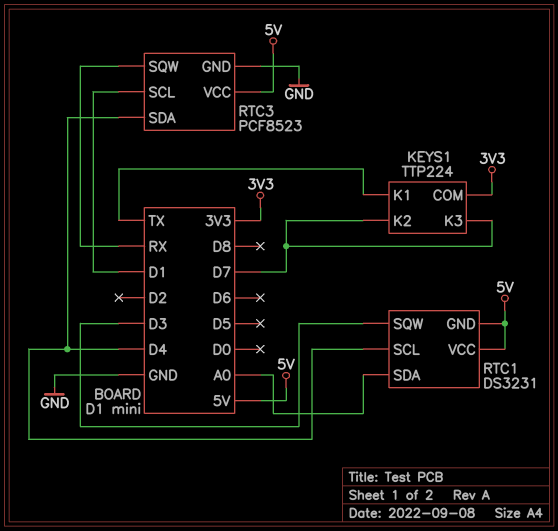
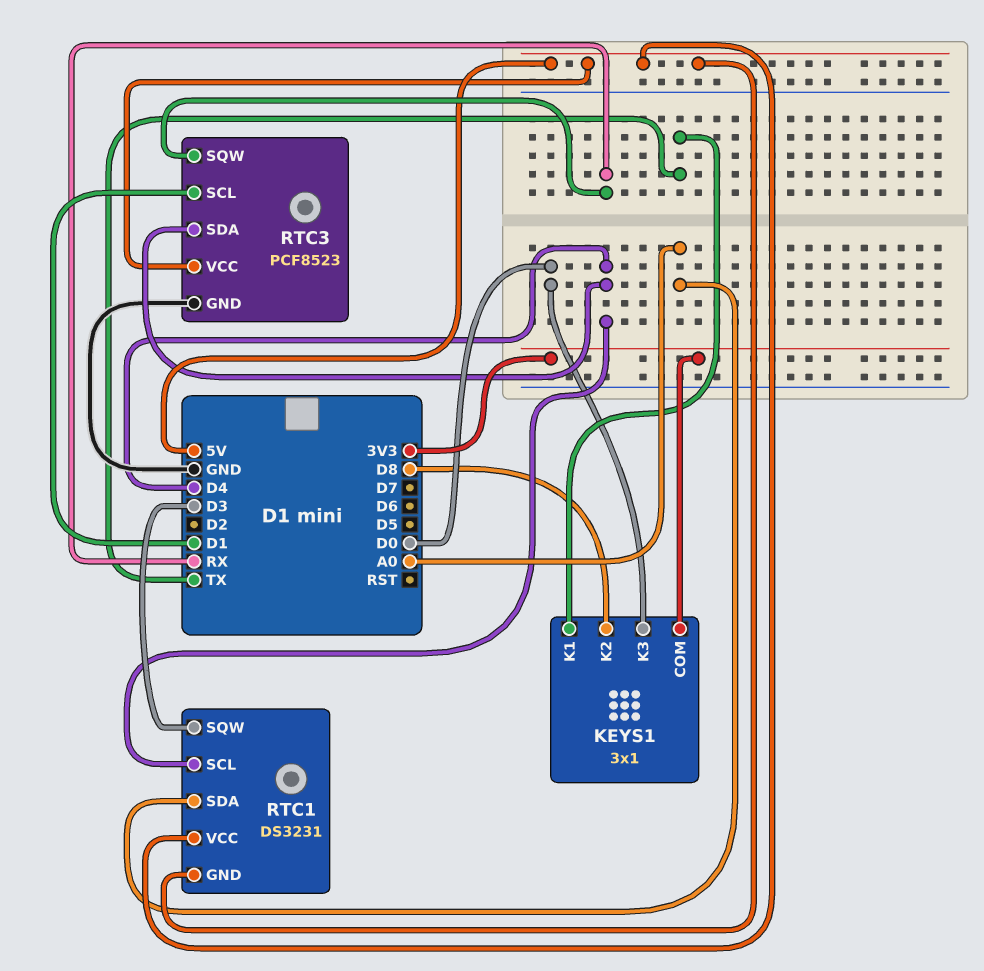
KEYS1: TTP224 -> 3x1
KEYS1 pin K2: D7 -> D8
KEYS1 pin K3: D7 -> D0

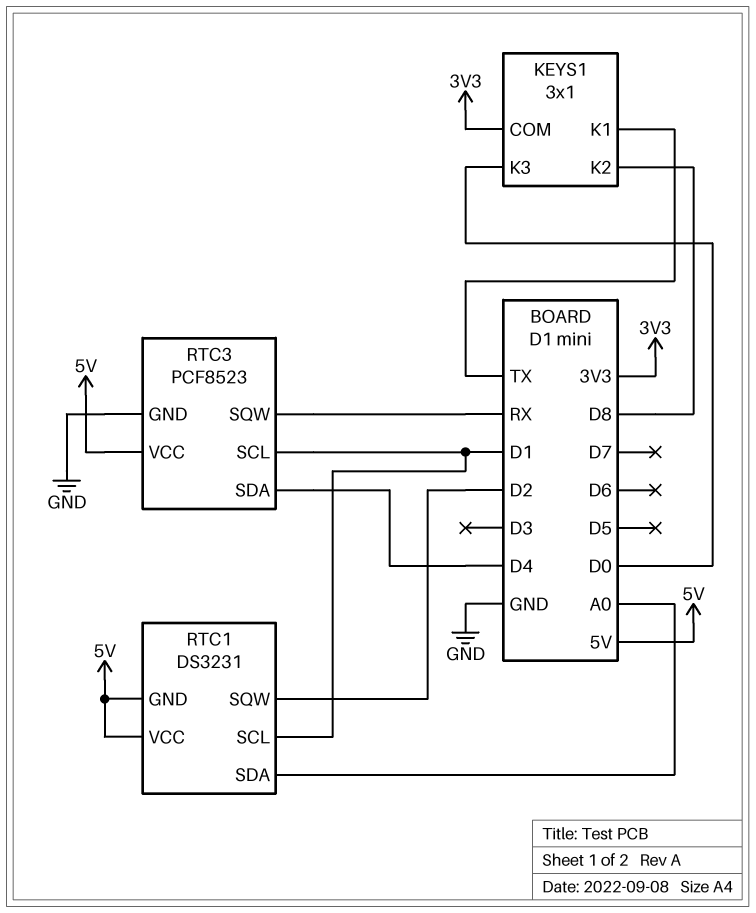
RTC1 pin SCL: D4 -> D1
RTC1 pin SQW: D3 -> D2

